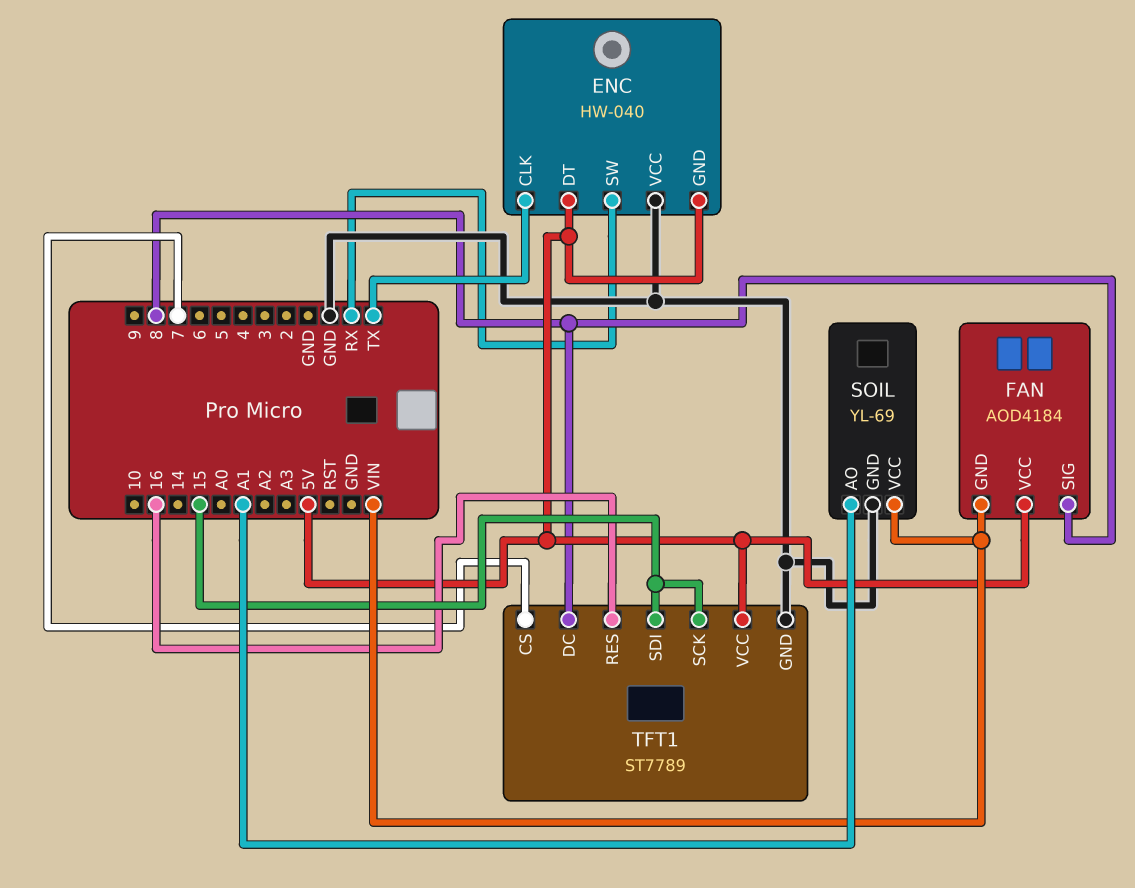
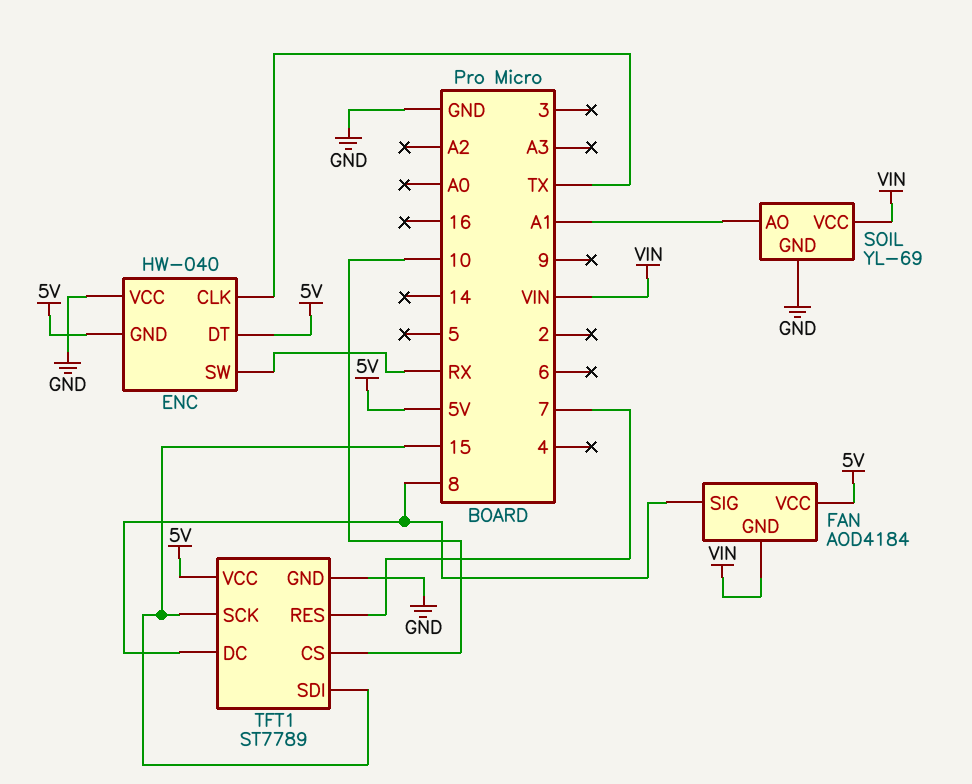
TFT1 pin CS: 7 -> 10
TFT1 pin RES: 16 -> 7

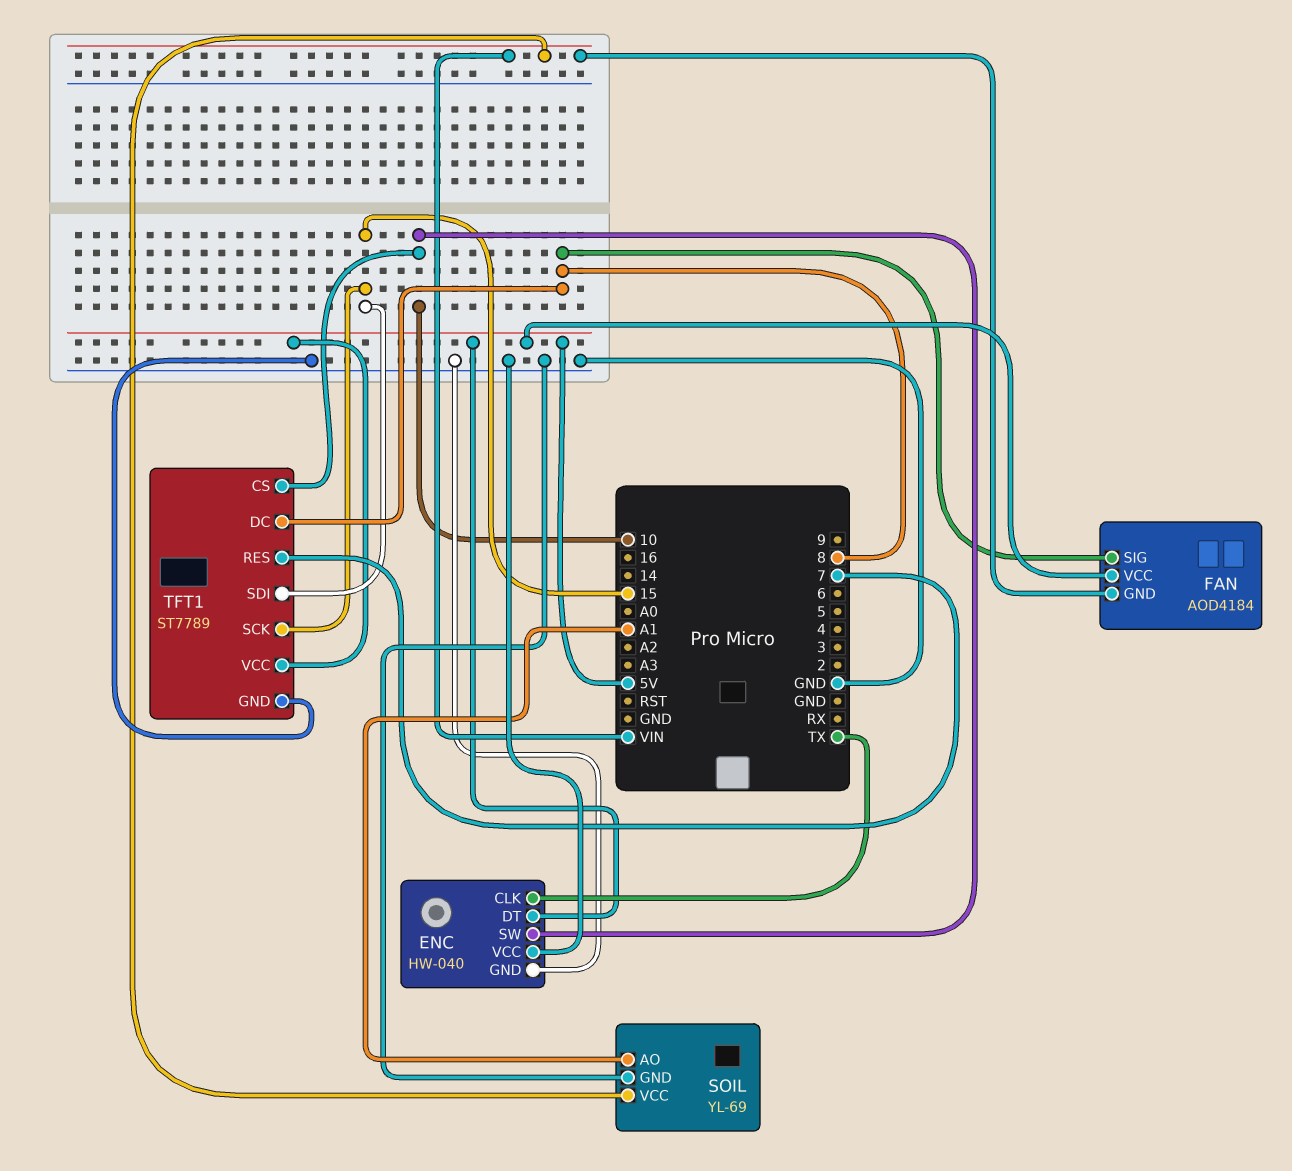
ENC pin GND: 5V -> GND
ENC pin SW: RX -> 10

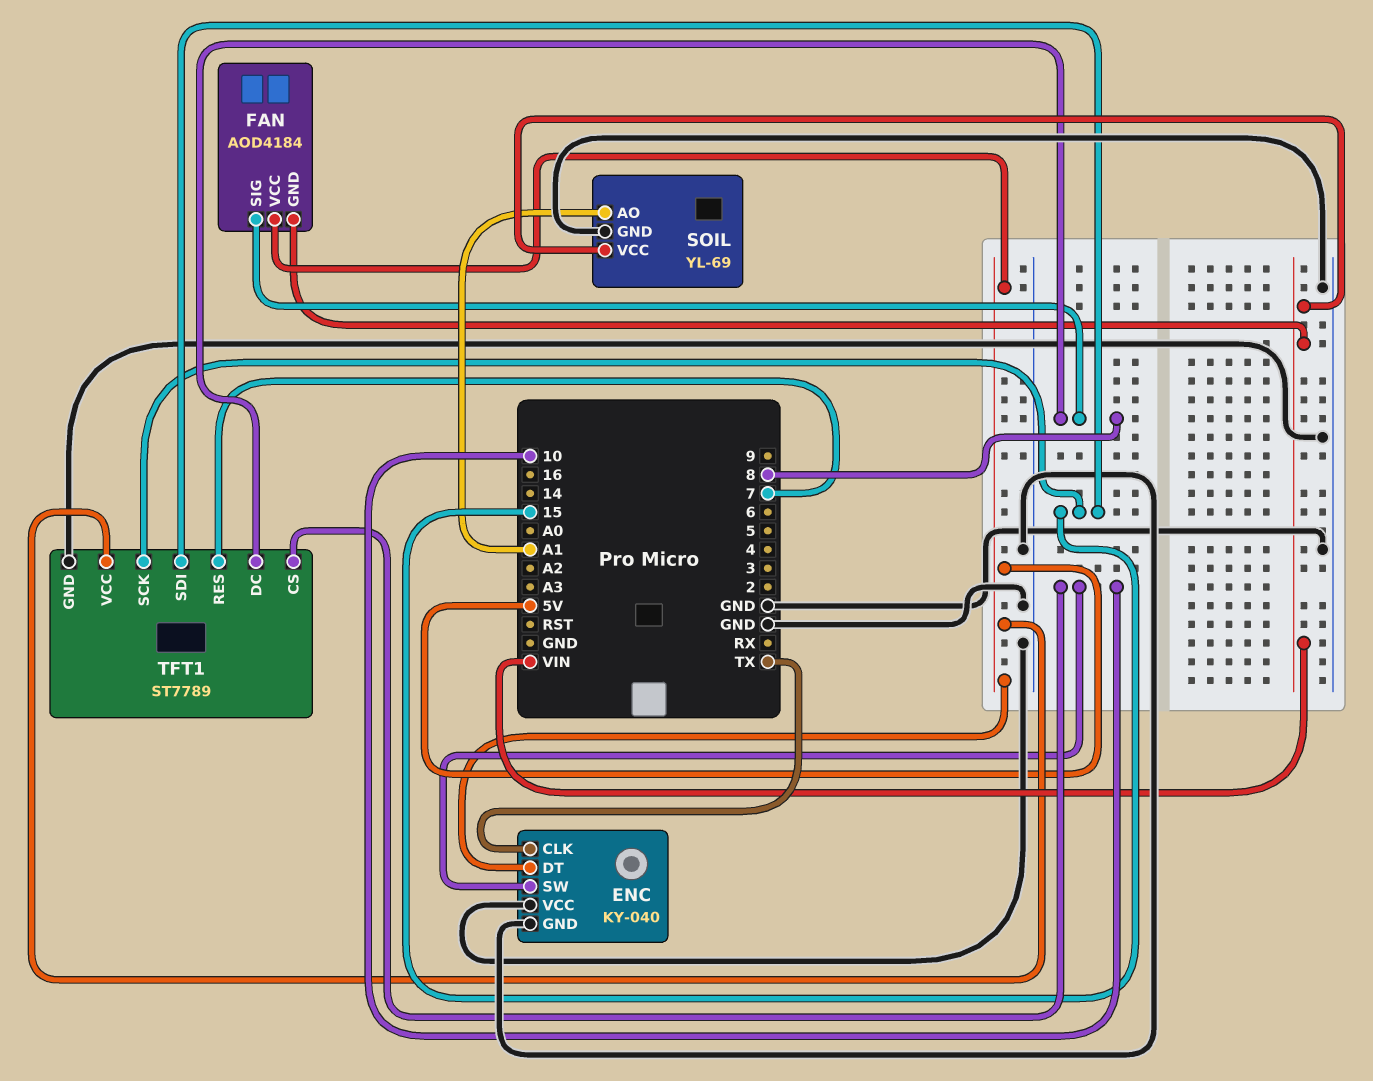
ENC: HW-040 -> KY-040

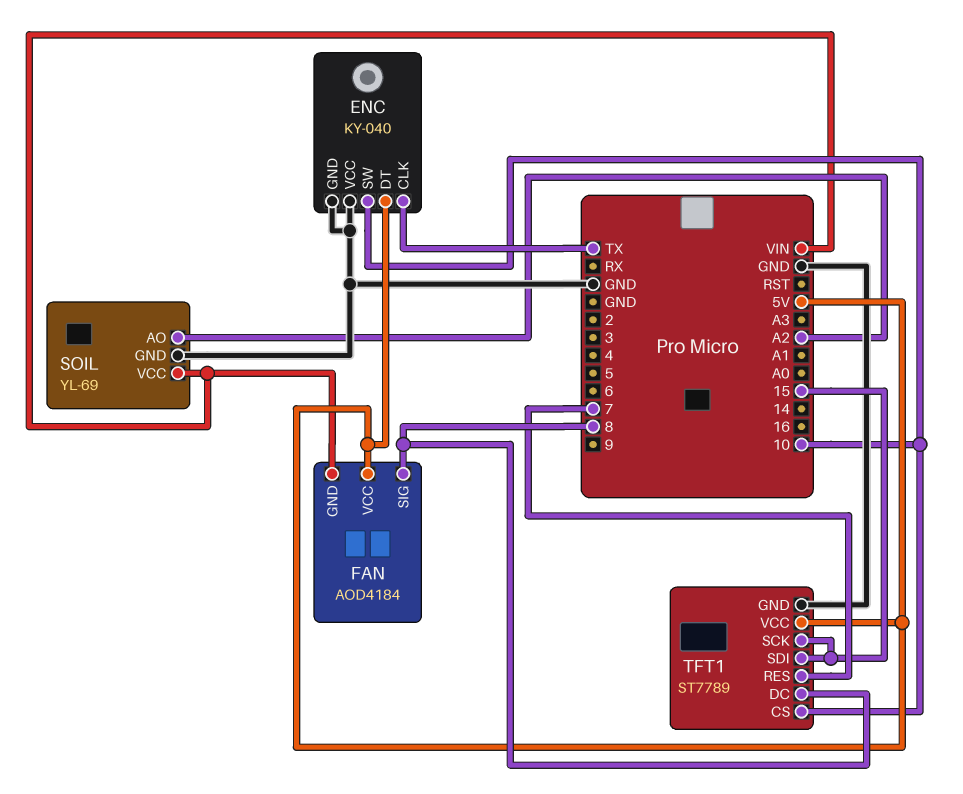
SOIL pin AO: A1 -> A2

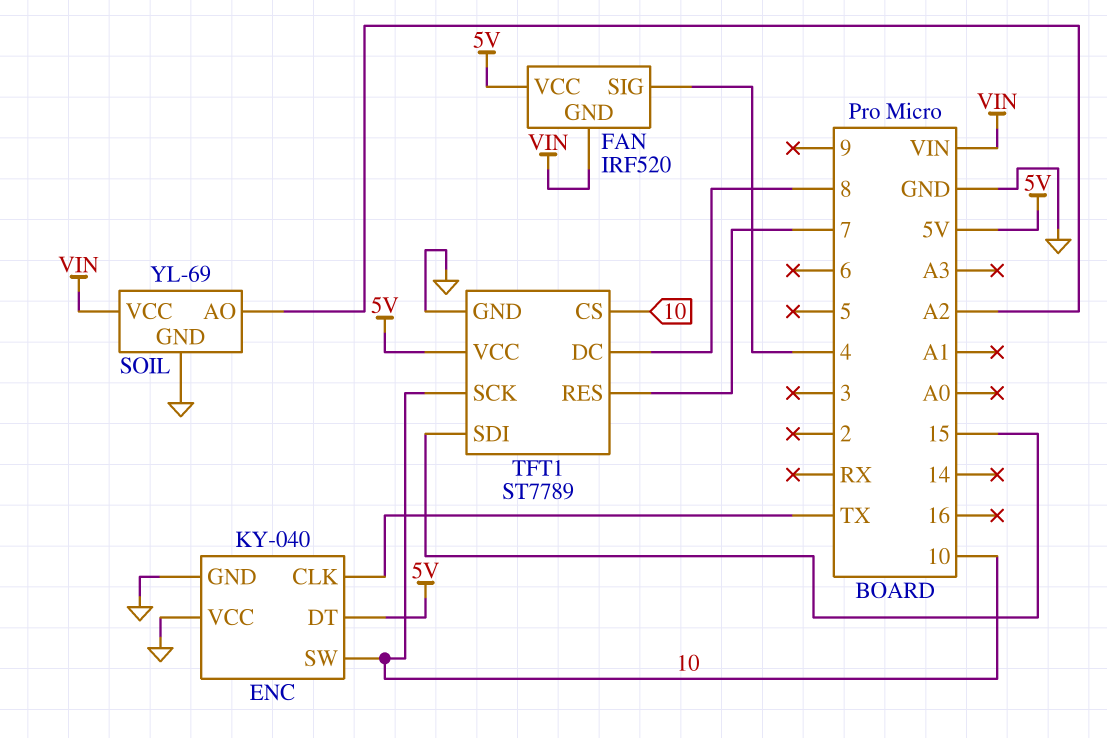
FAN: AOD4184 -> IRF520
FAN pin SIG: 8 -> 4
TFT1 pin SCK: 15 -> 10

